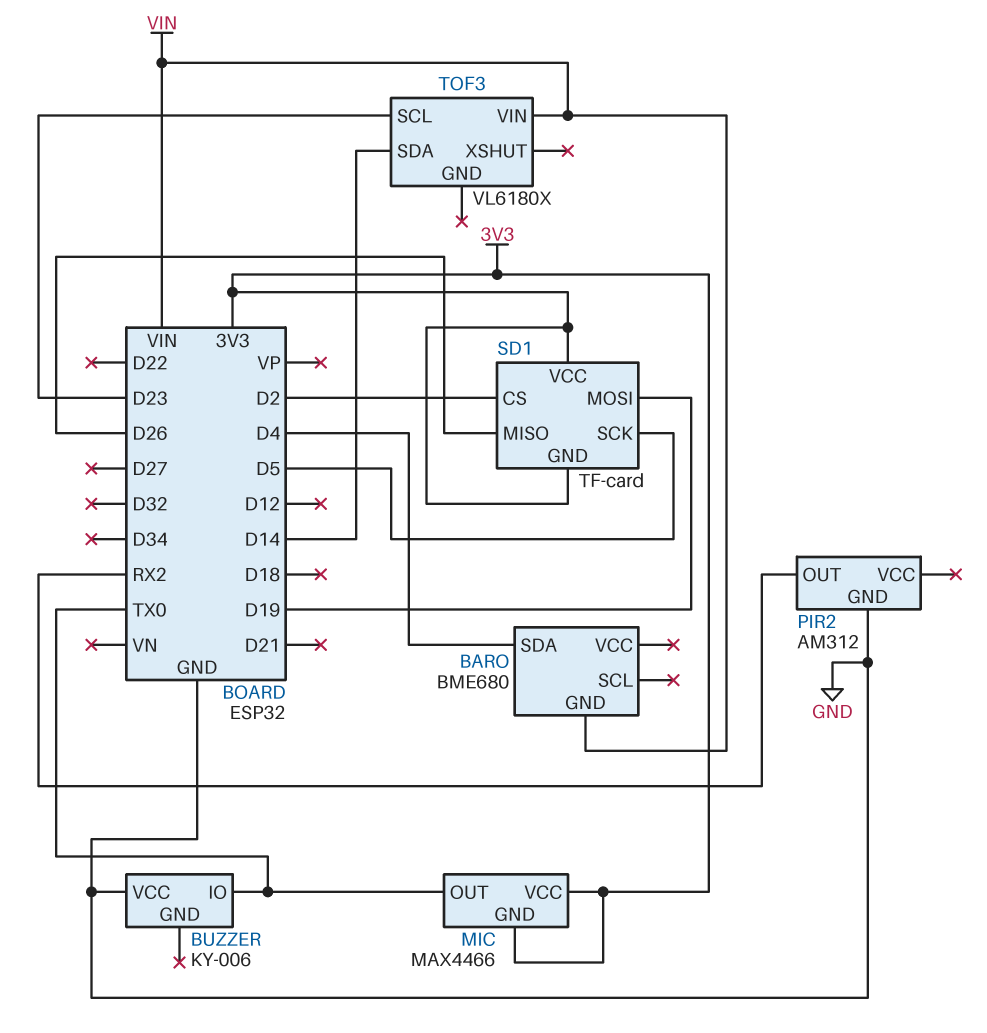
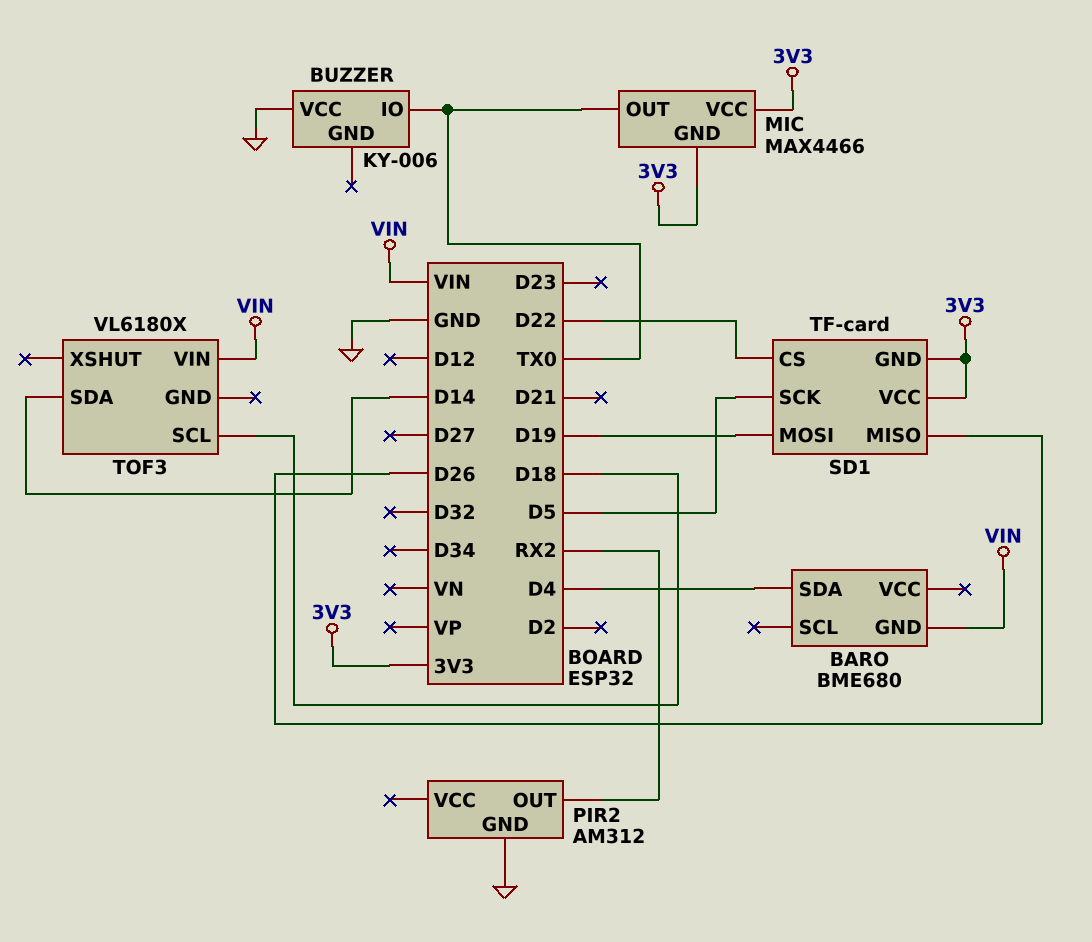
SD1 pin CS: D2 -> D22
TOF3 pin SCL: D23 -> D18

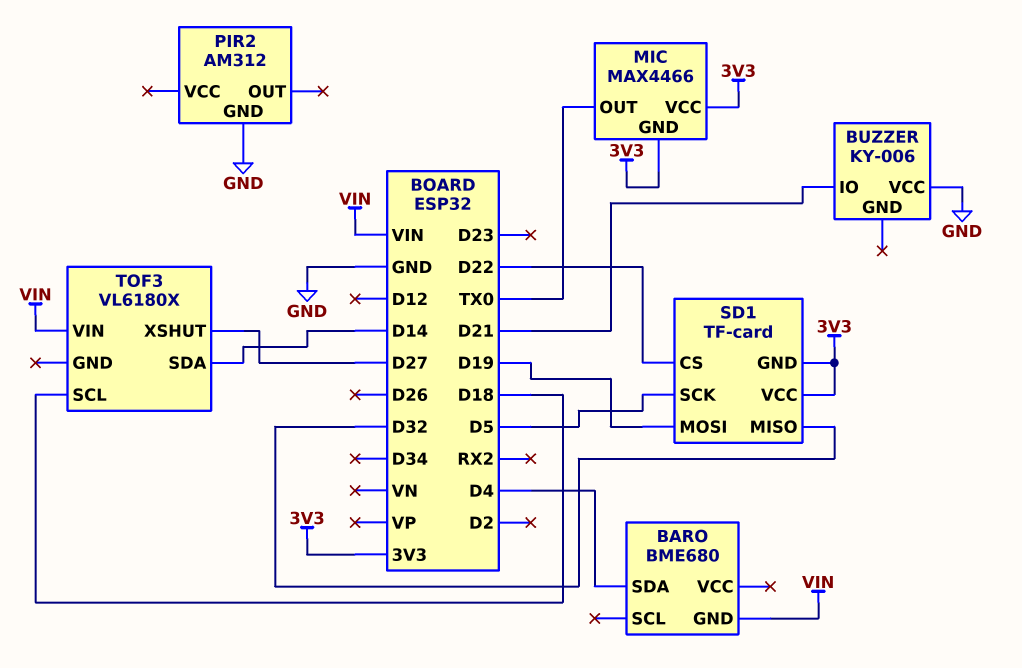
BUZZER pin IO: TX0 -> D21
PIR2 pin OUT: RX2 -> none
SD1 pin MISO: D26 -> D32
TOF3 pin XSHUT: none -> D27

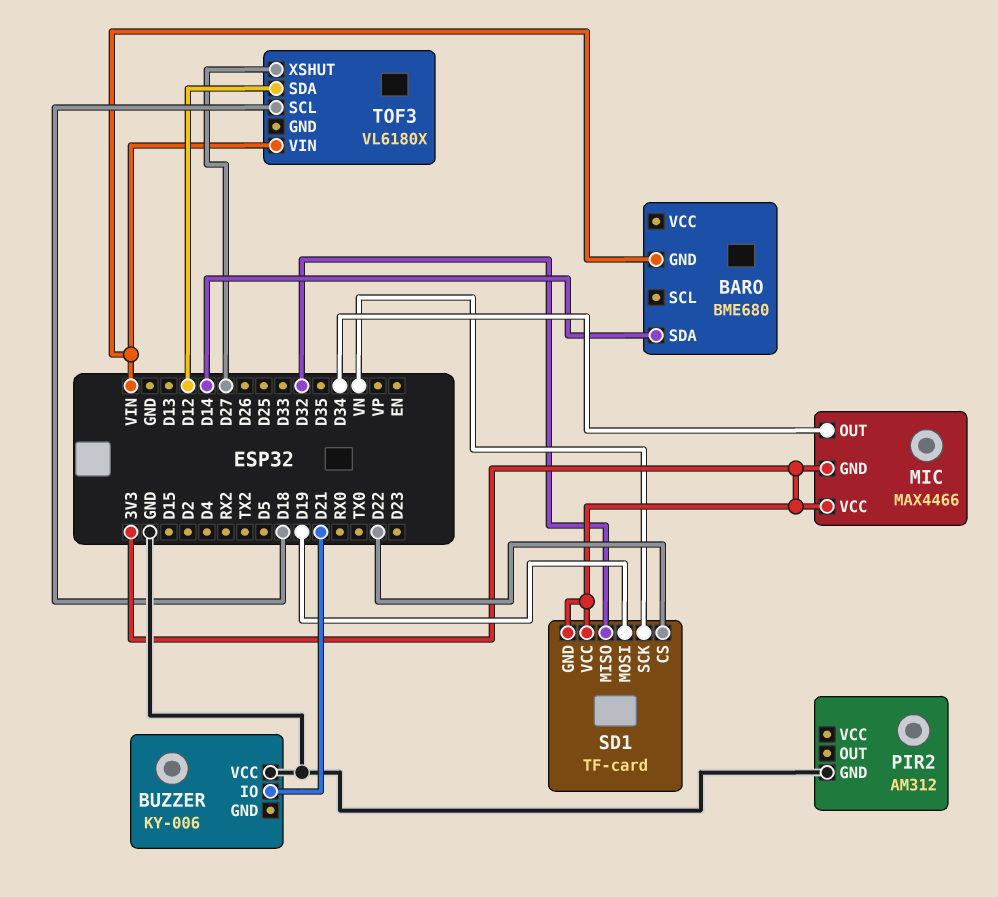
BARO pin SDA: D4 -> D14
MIC pin OUT: TX0 -> D34
SD1 pin SCK: D5 -> VN
TOF3 pin SDA: D14 -> D12

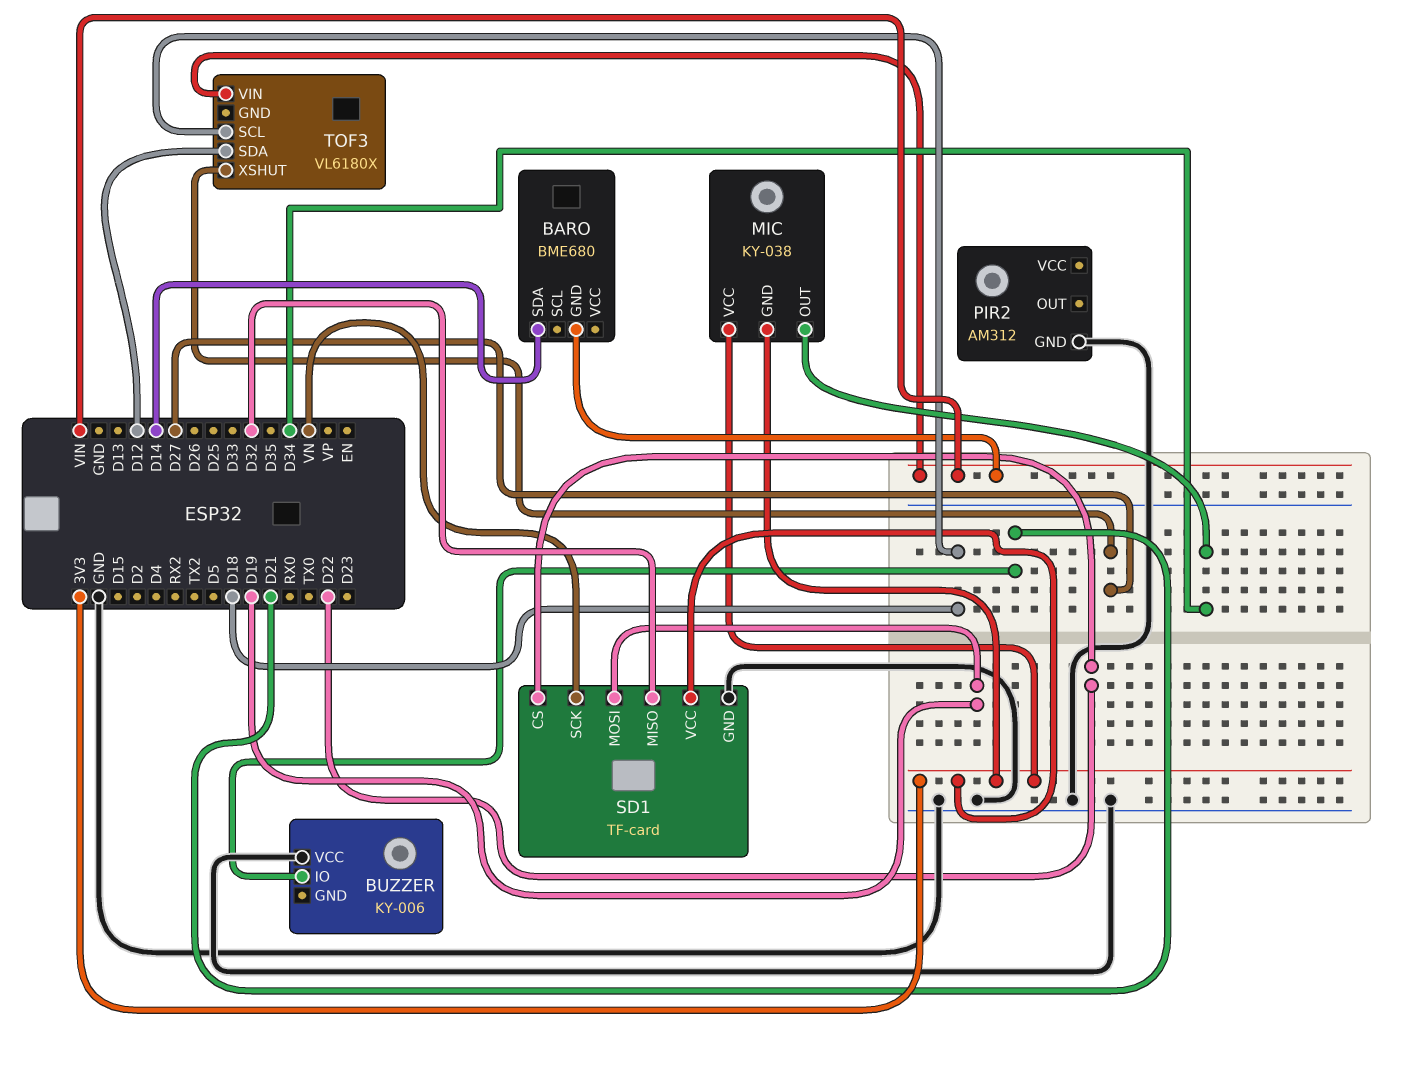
MIC: MAX4466 -> KY-038
SD1 pin GND: 3V3 -> GND

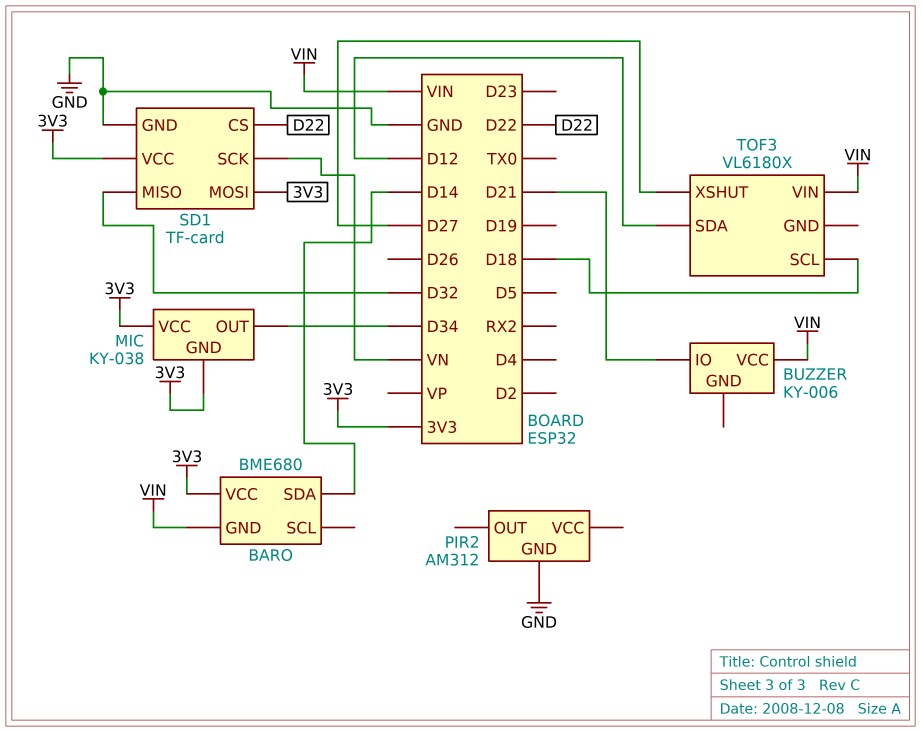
BARO pin VCC: none -> 3V3
BUZZER pin VCC: GND -> VIN
SD1 pin MOSI: D19 -> 3V3

